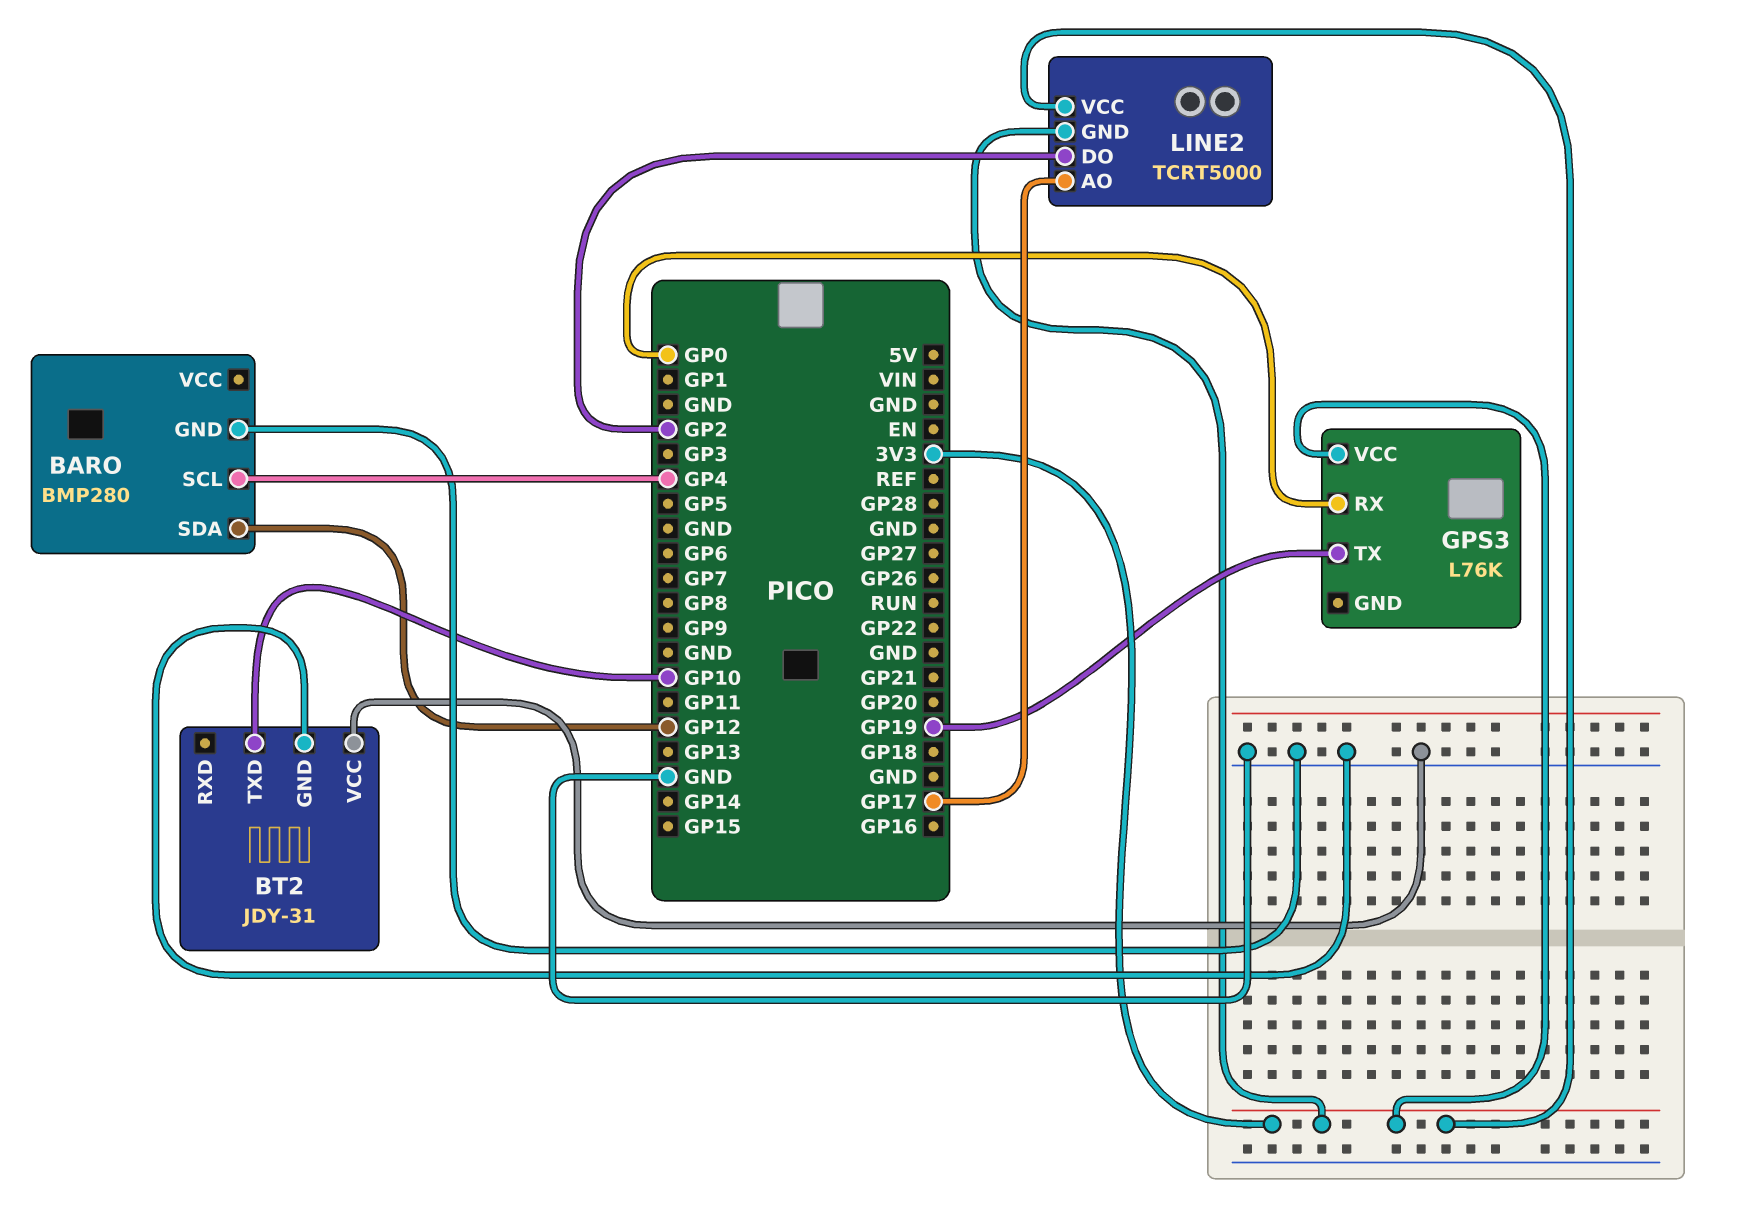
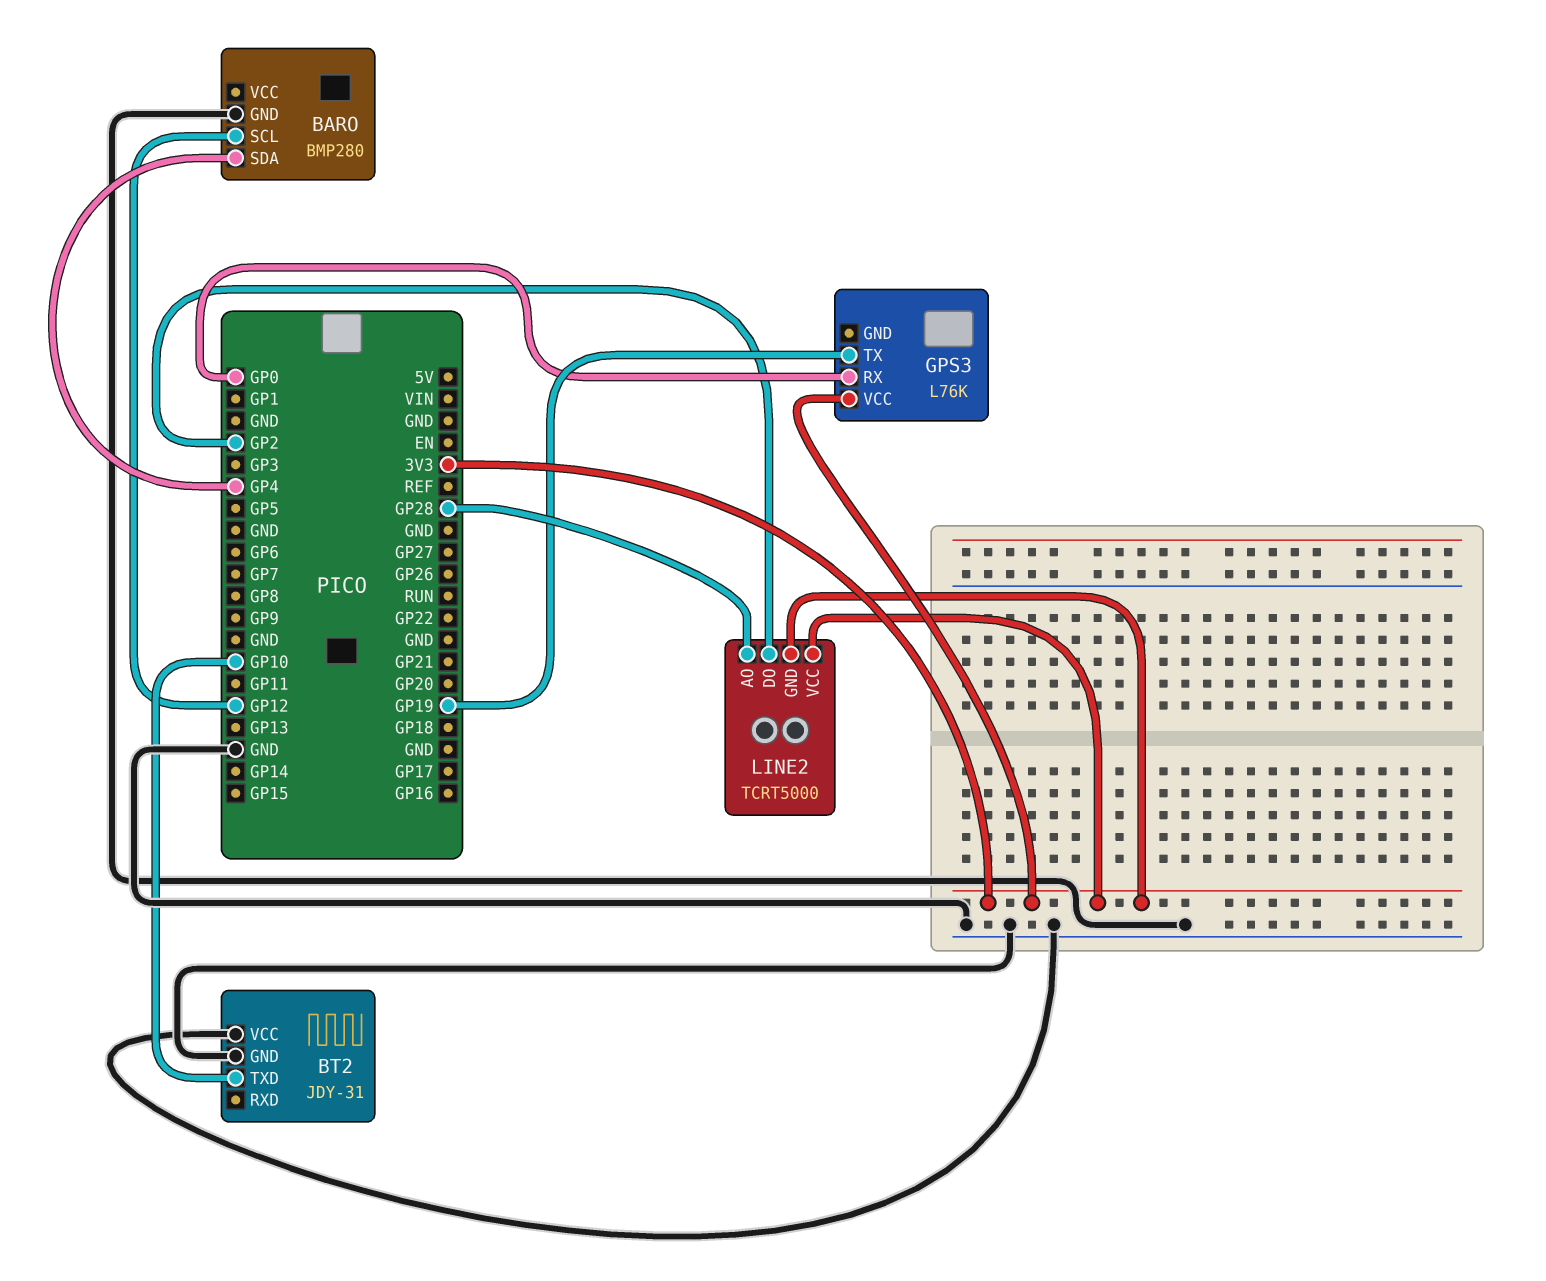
BARO pin SCL: GP4 -> GP12
BARO pin SDA: GP12 -> GP4
LINE2 pin AO: GP17 -> GP28

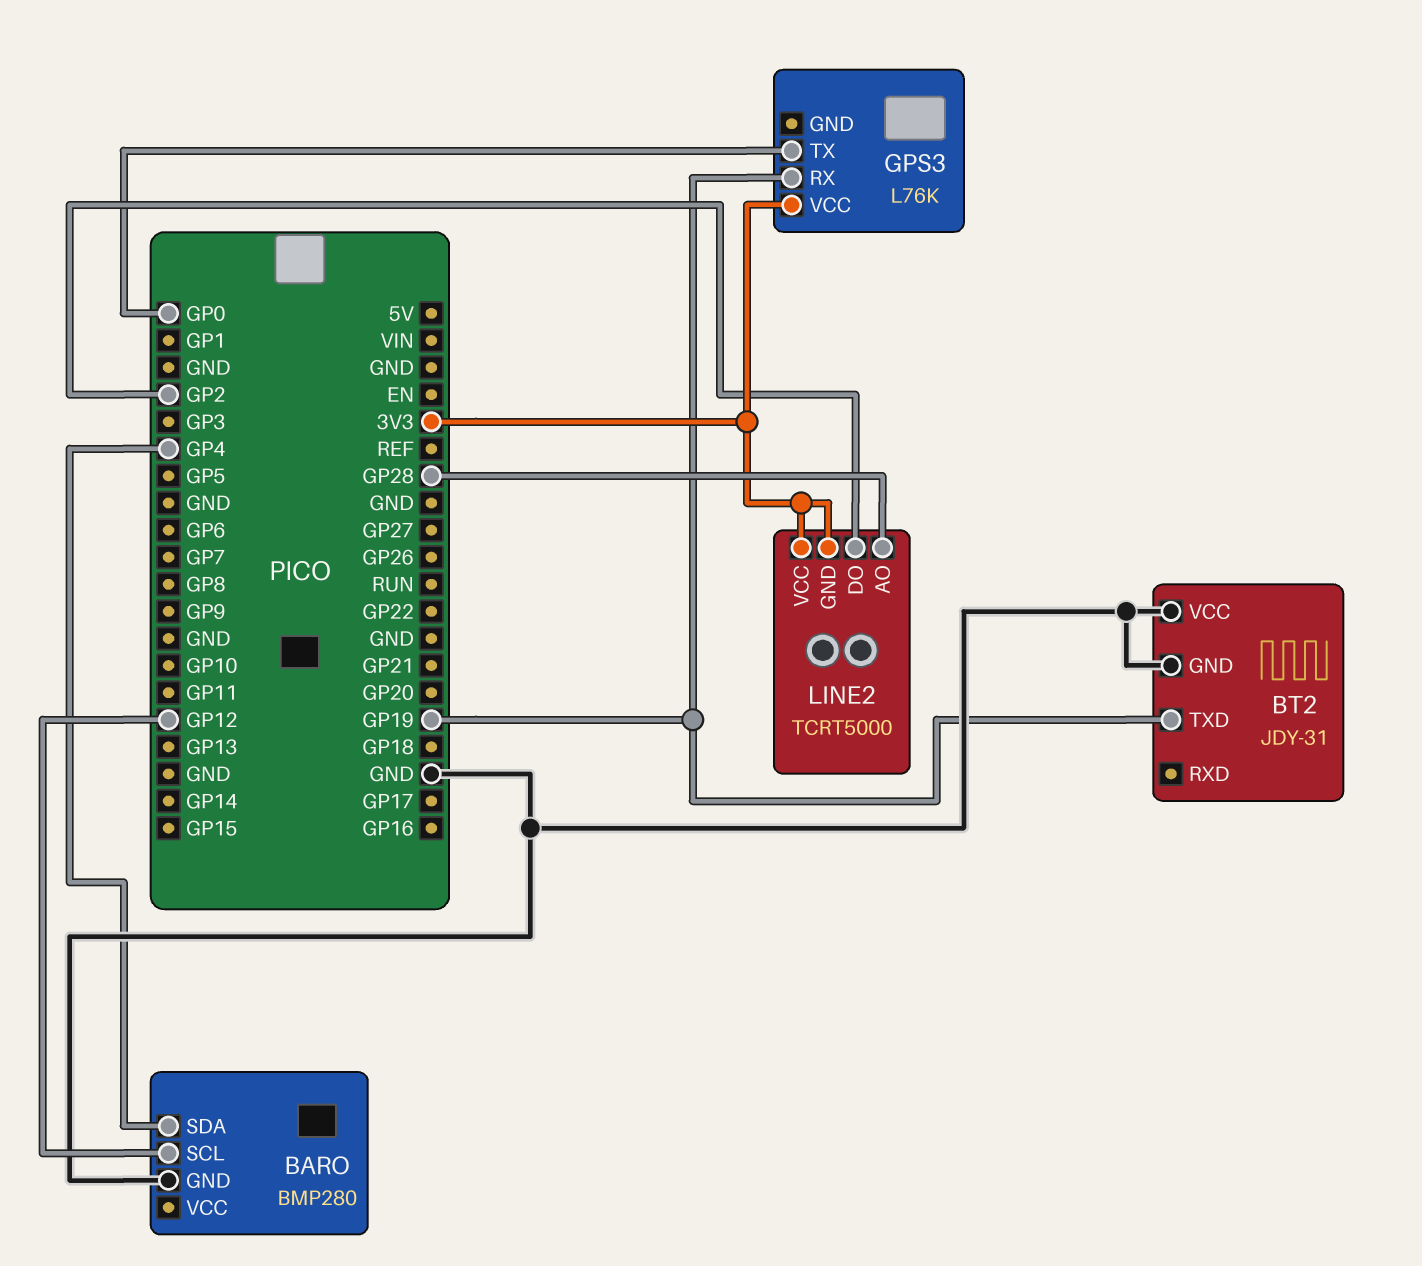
BT2 pin TXD: GP10 -> GP19
GPS3 pin RX: GP0 -> GP19
GPS3 pin TX: GP19 -> GP0

